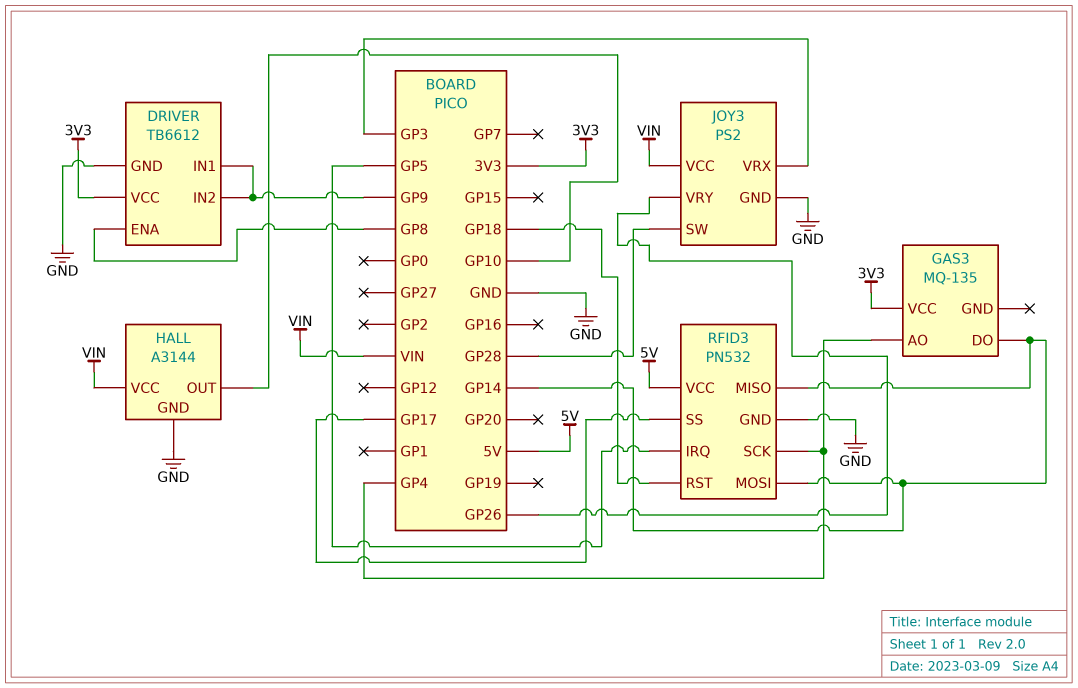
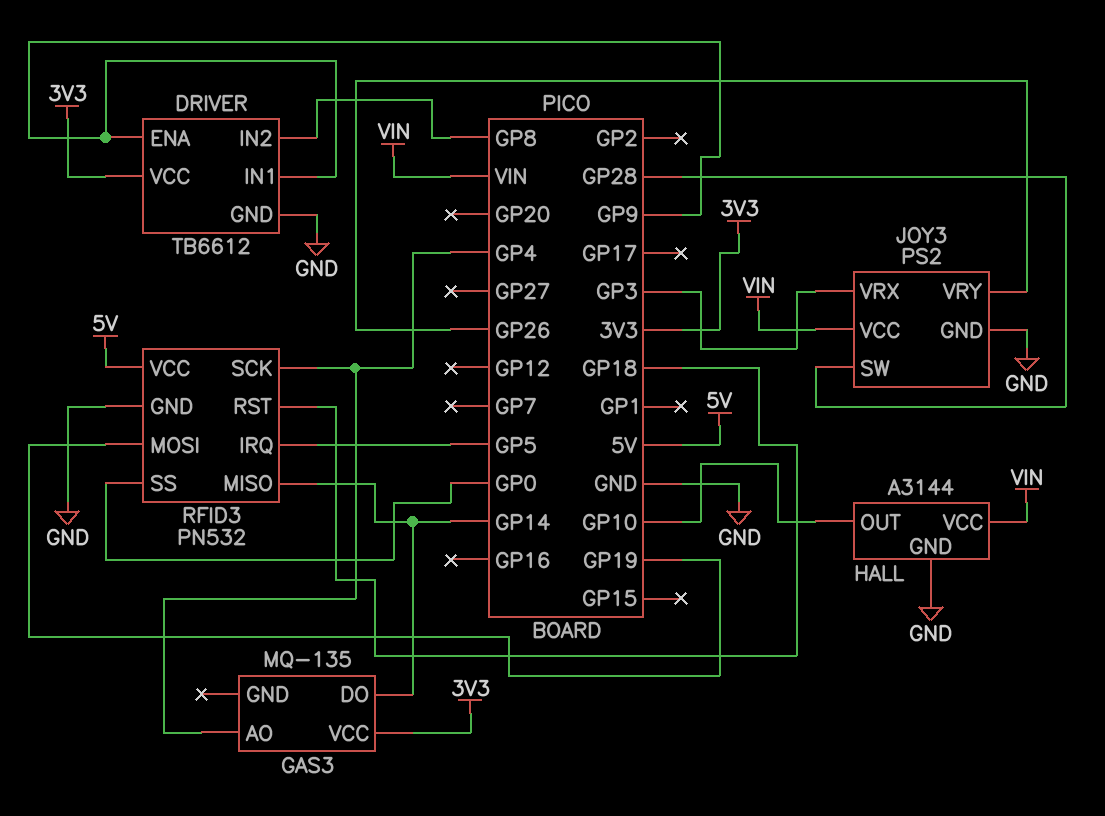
DRIVER pin ENA: GP8 -> GP9
DRIVER pin IN2: GP9 -> GP8
RFID3 pin MOSI: GP14 -> GP19
RFID3 pin SS: GP17 -> GP0

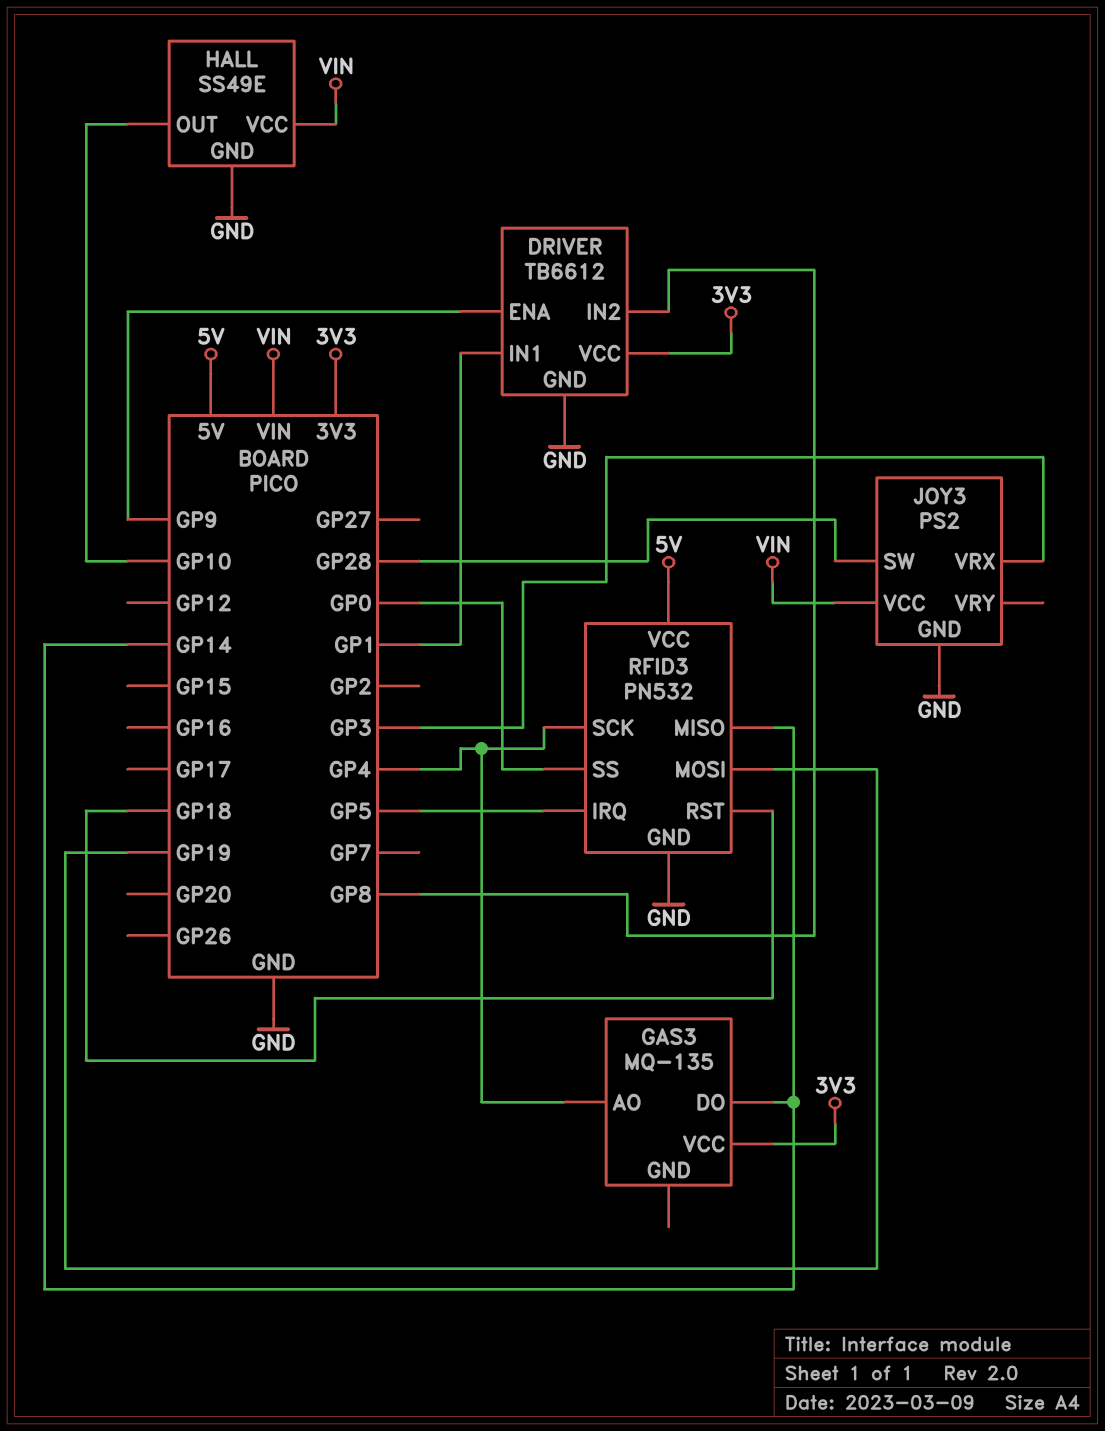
DRIVER pin IN1: GP9 -> GP1
HALL: A3144 -> SS49E
JOY3 pin VRY: GP26 -> none

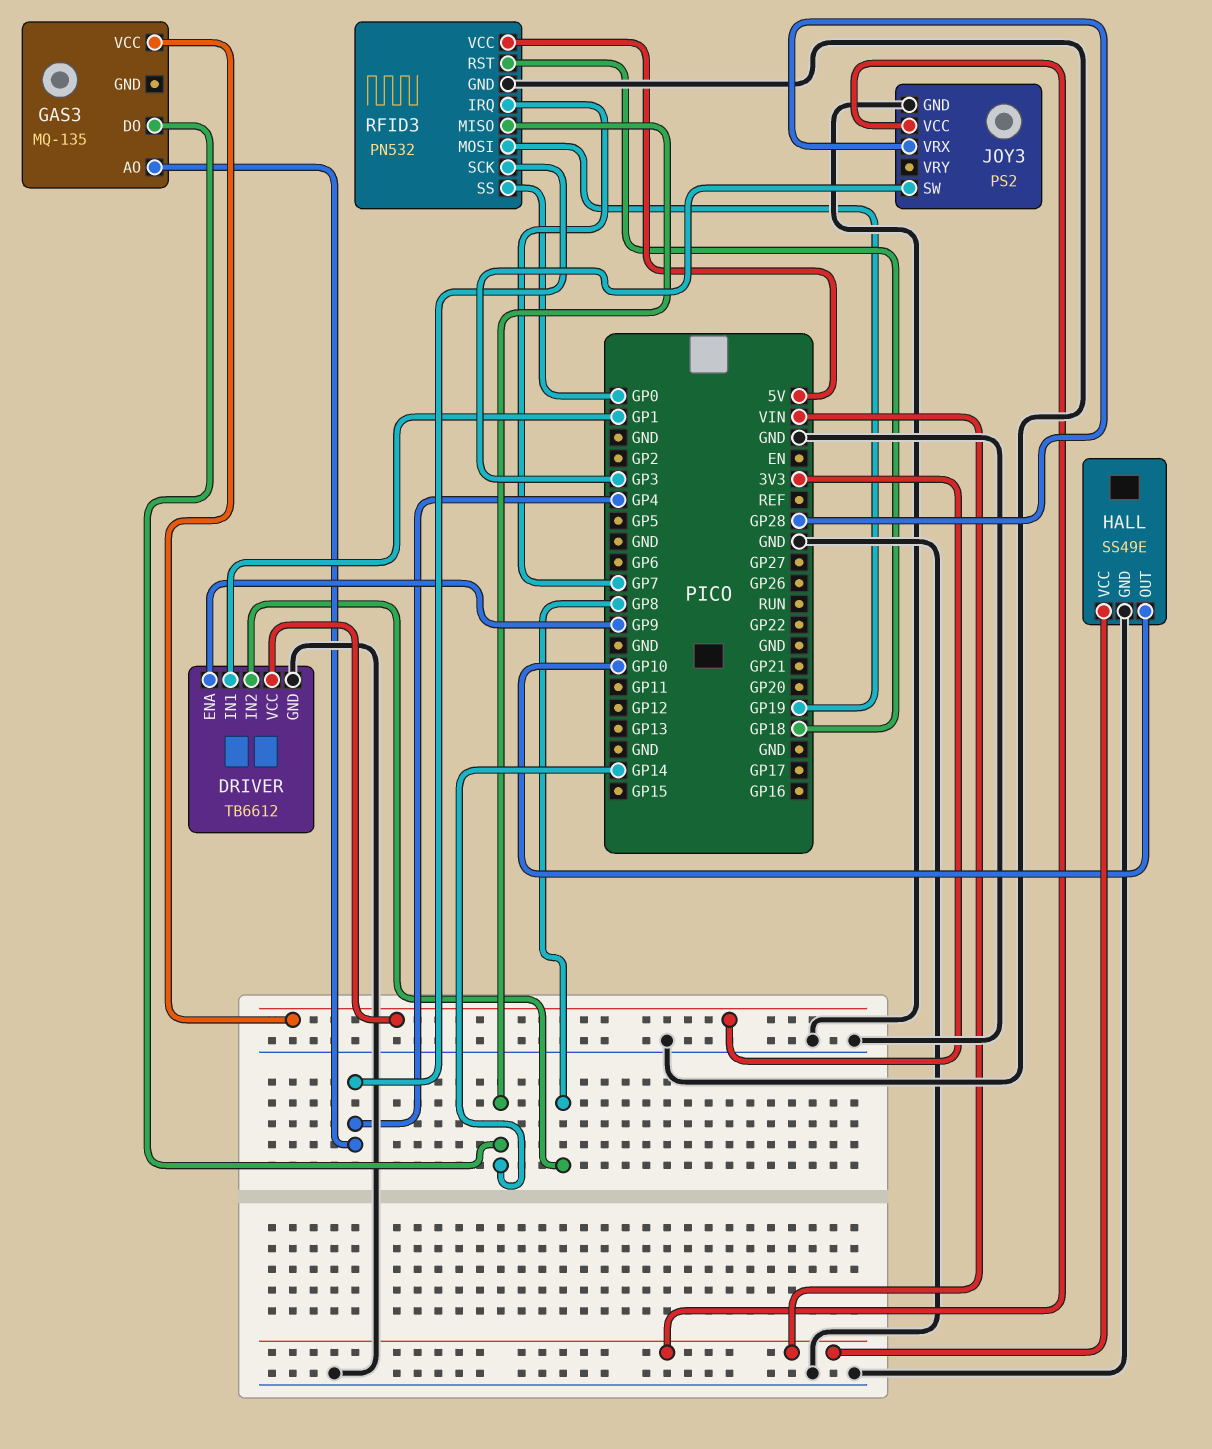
JOY3 pin SW: GP28 -> GP3
JOY3 pin VRX: GP3 -> GP28
RFID3 pin IRQ: GP5 -> GP7

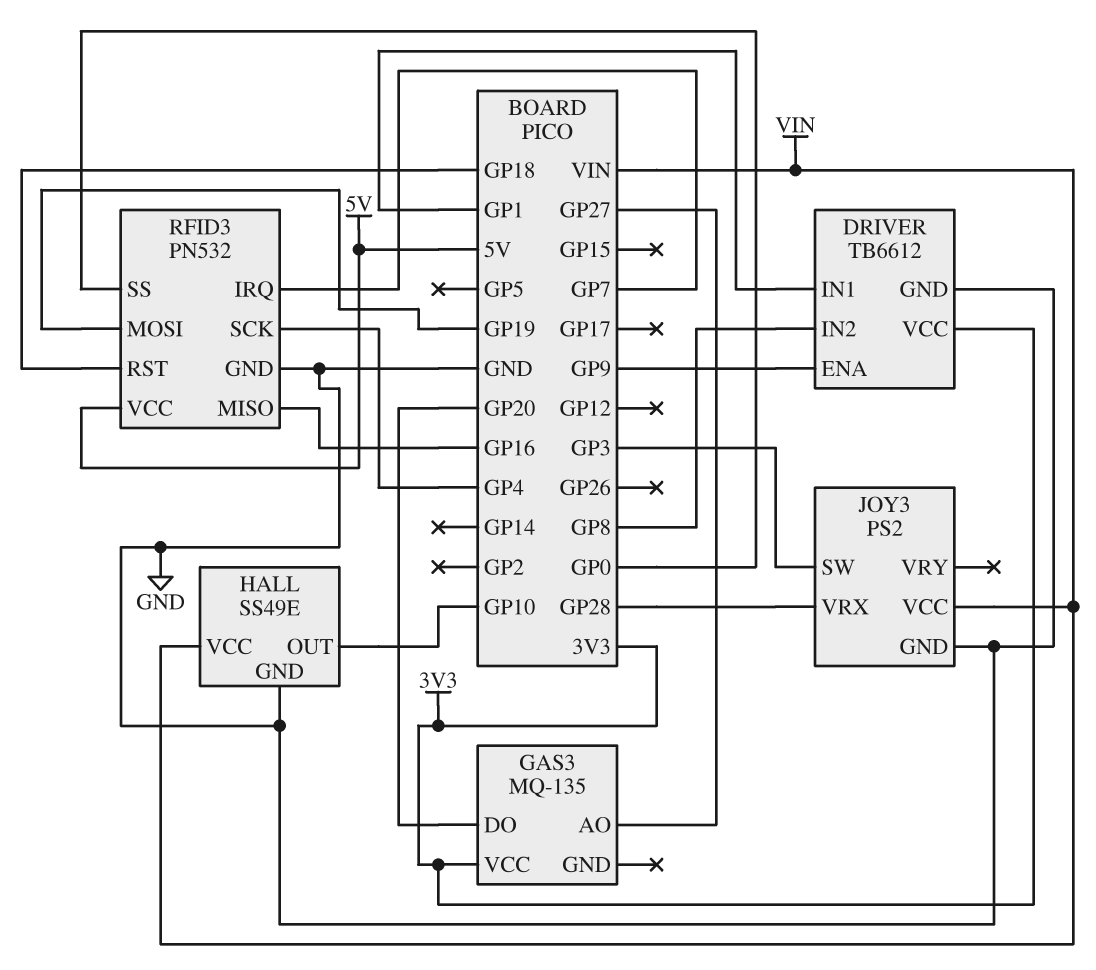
GAS3 pin AO: GP4 -> GP27
GAS3 pin DO: GP14 -> GP20
RFID3 pin MISO: GP14 -> GP16

